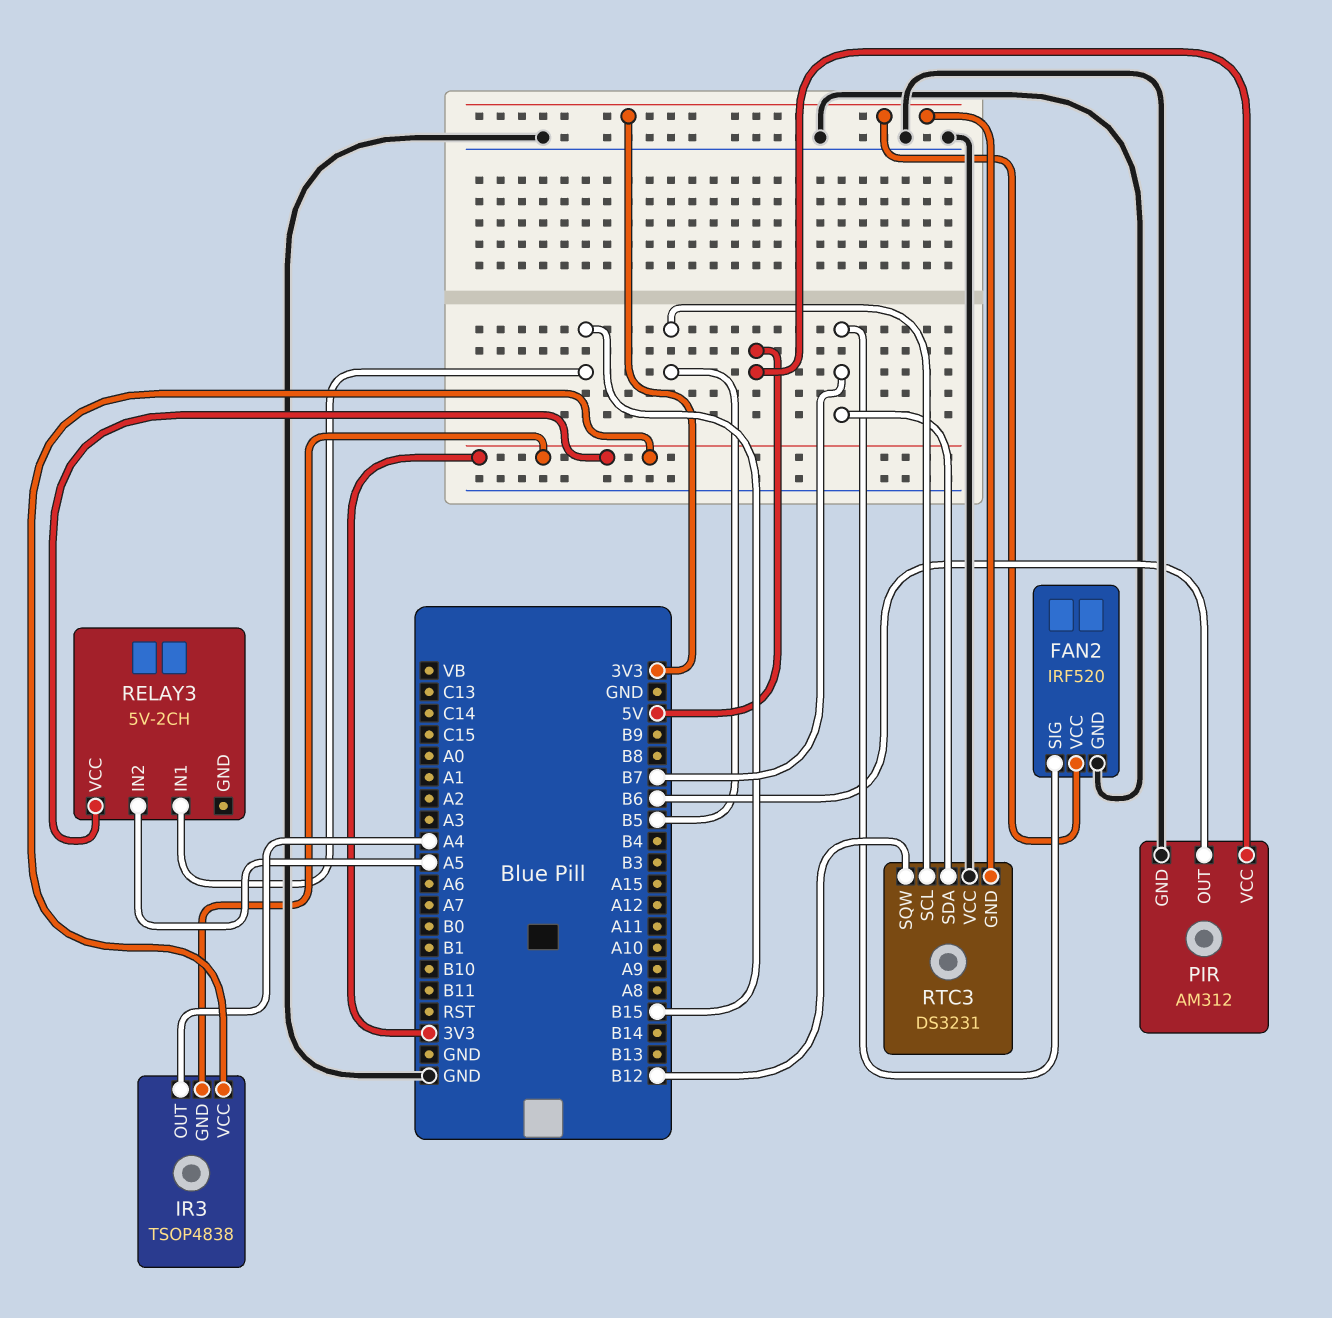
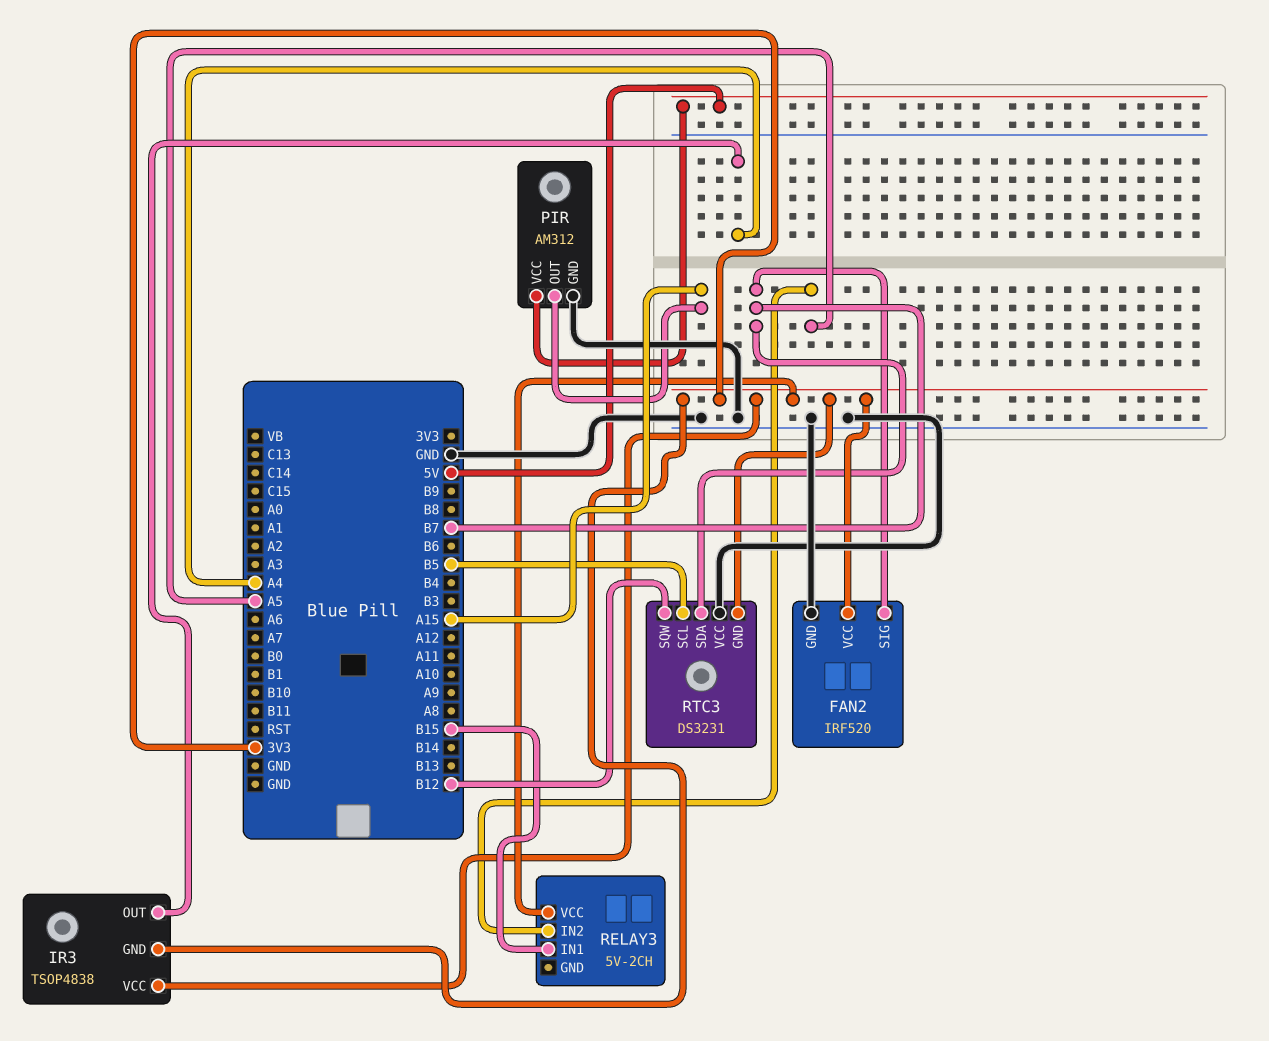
PIR pin OUT: B6 -> A15

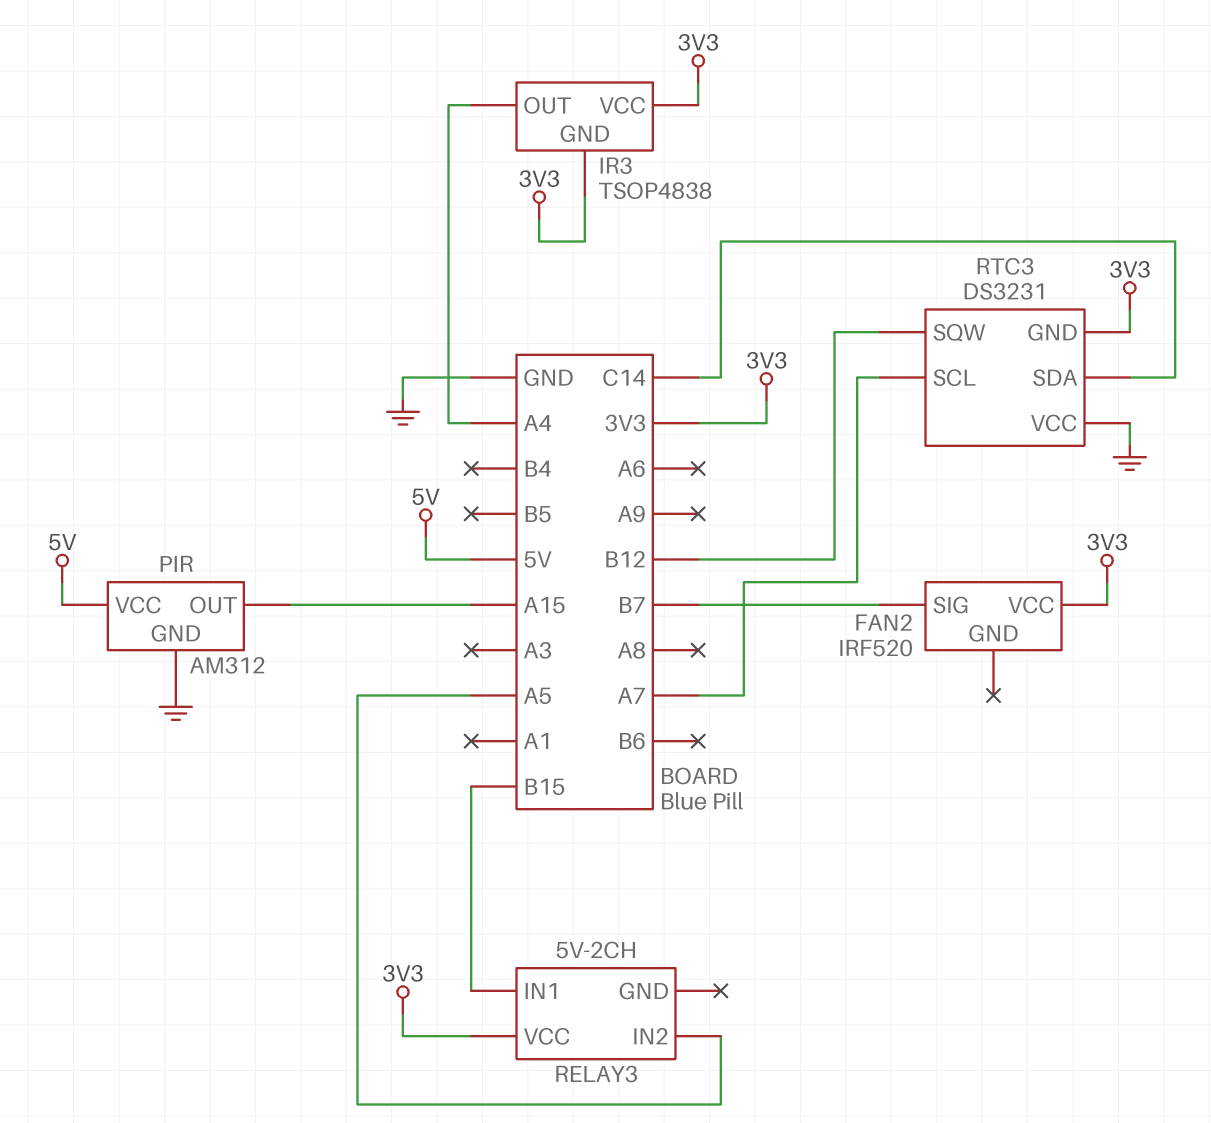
FAN2 pin GND: GND -> none
RTC3 pin SCL: B5 -> A7
RTC3 pin SDA: B7 -> C14

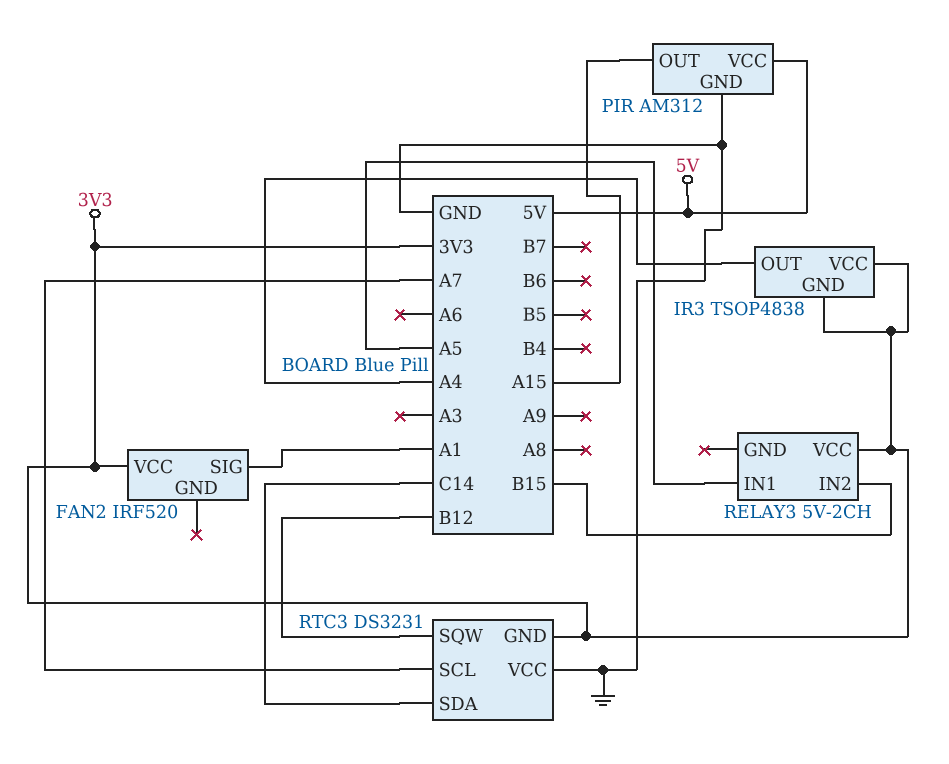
FAN2 pin SIG: B7 -> A1
RELAY3 pin IN1: B15 -> A5
RELAY3 pin IN2: A5 -> B15

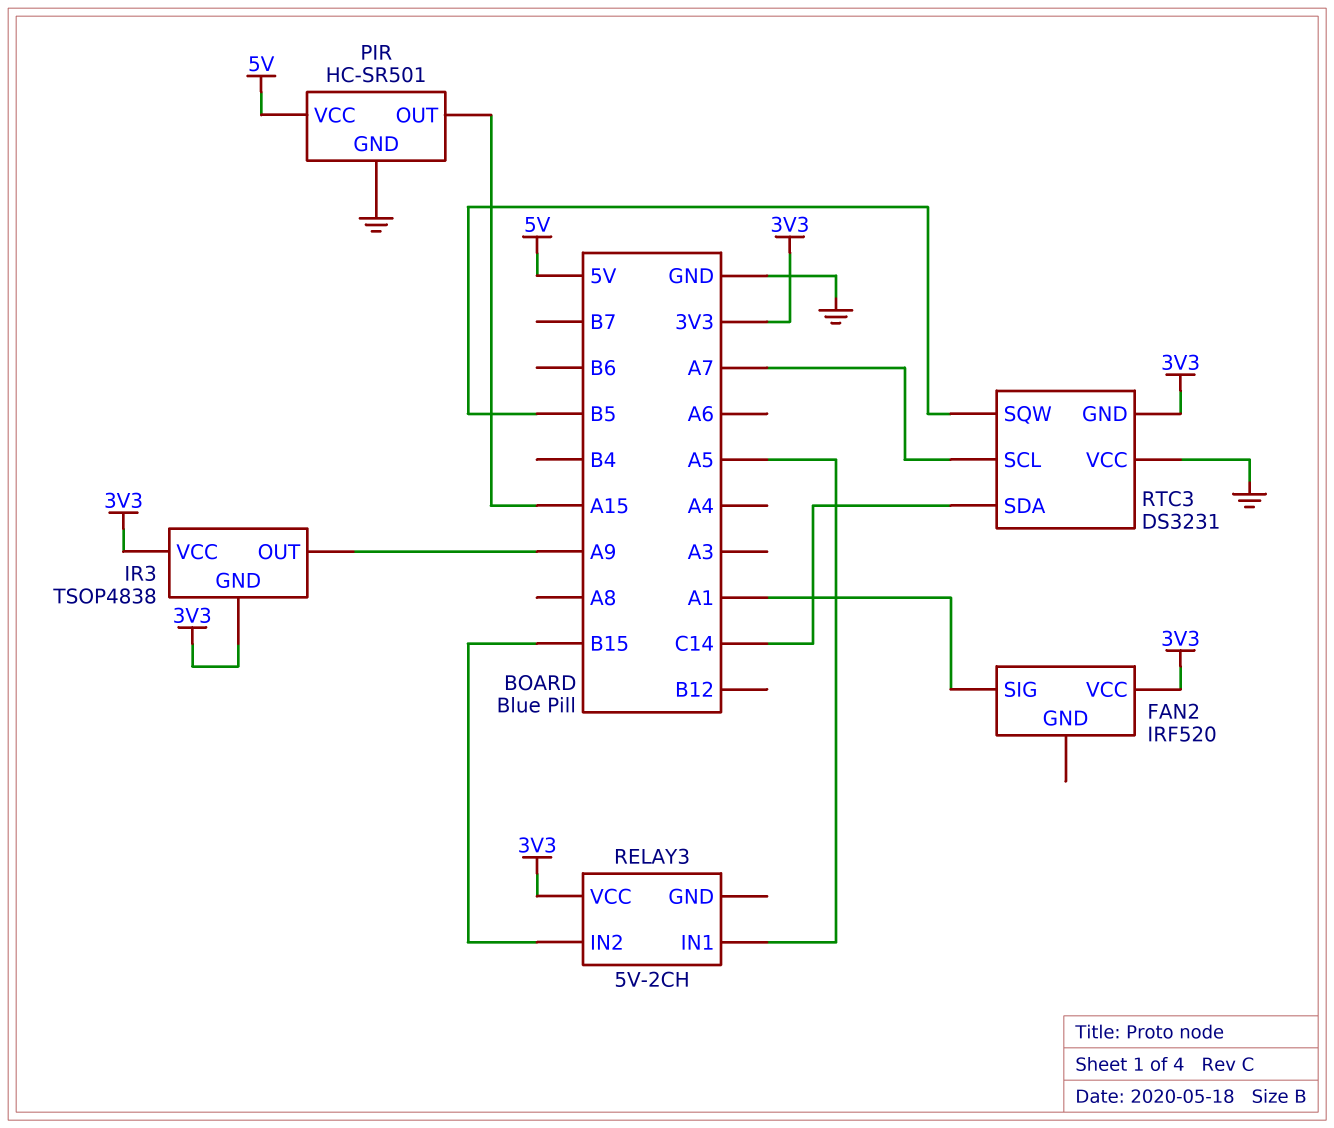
IR3 pin OUT: A4 -> A9
PIR: AM312 -> HC-SR501
RTC3 pin SQW: B12 -> B5

